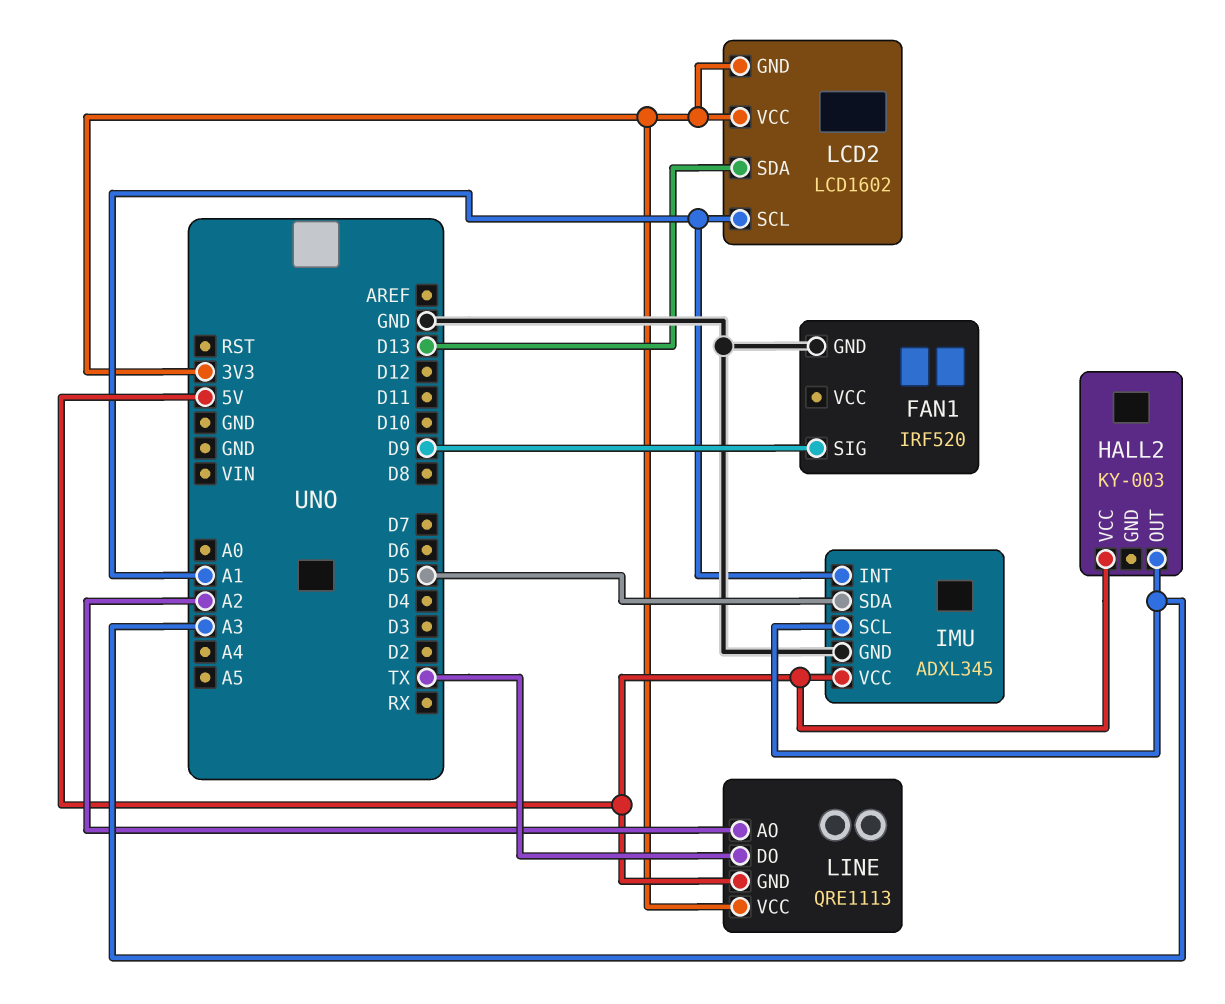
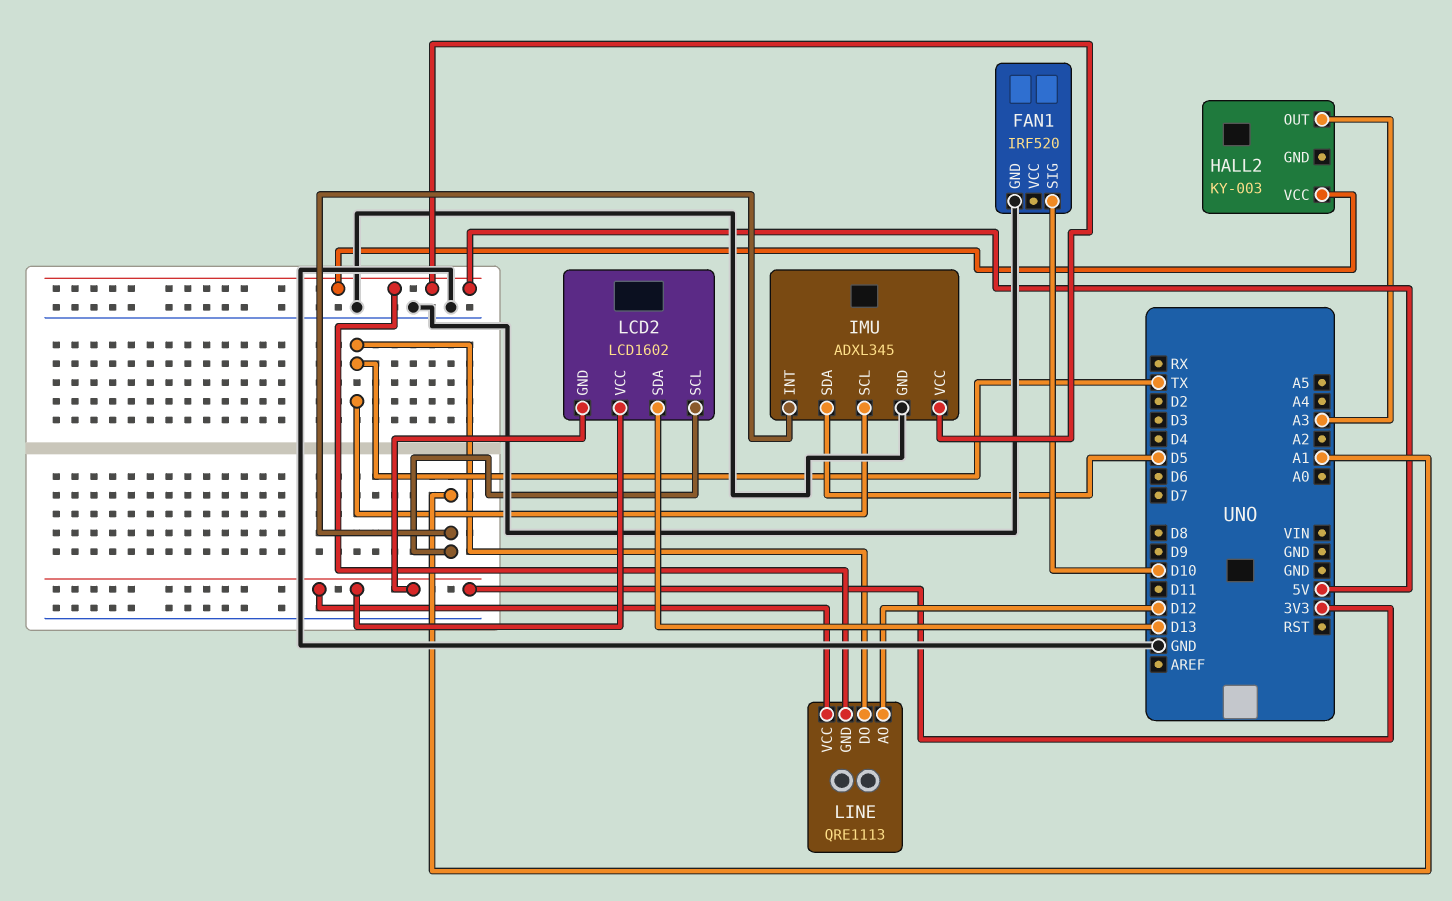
FAN1 pin SIG: D9 -> D10
IMU pin SCL: A3 -> TX
LINE pin AO: A2 -> D12

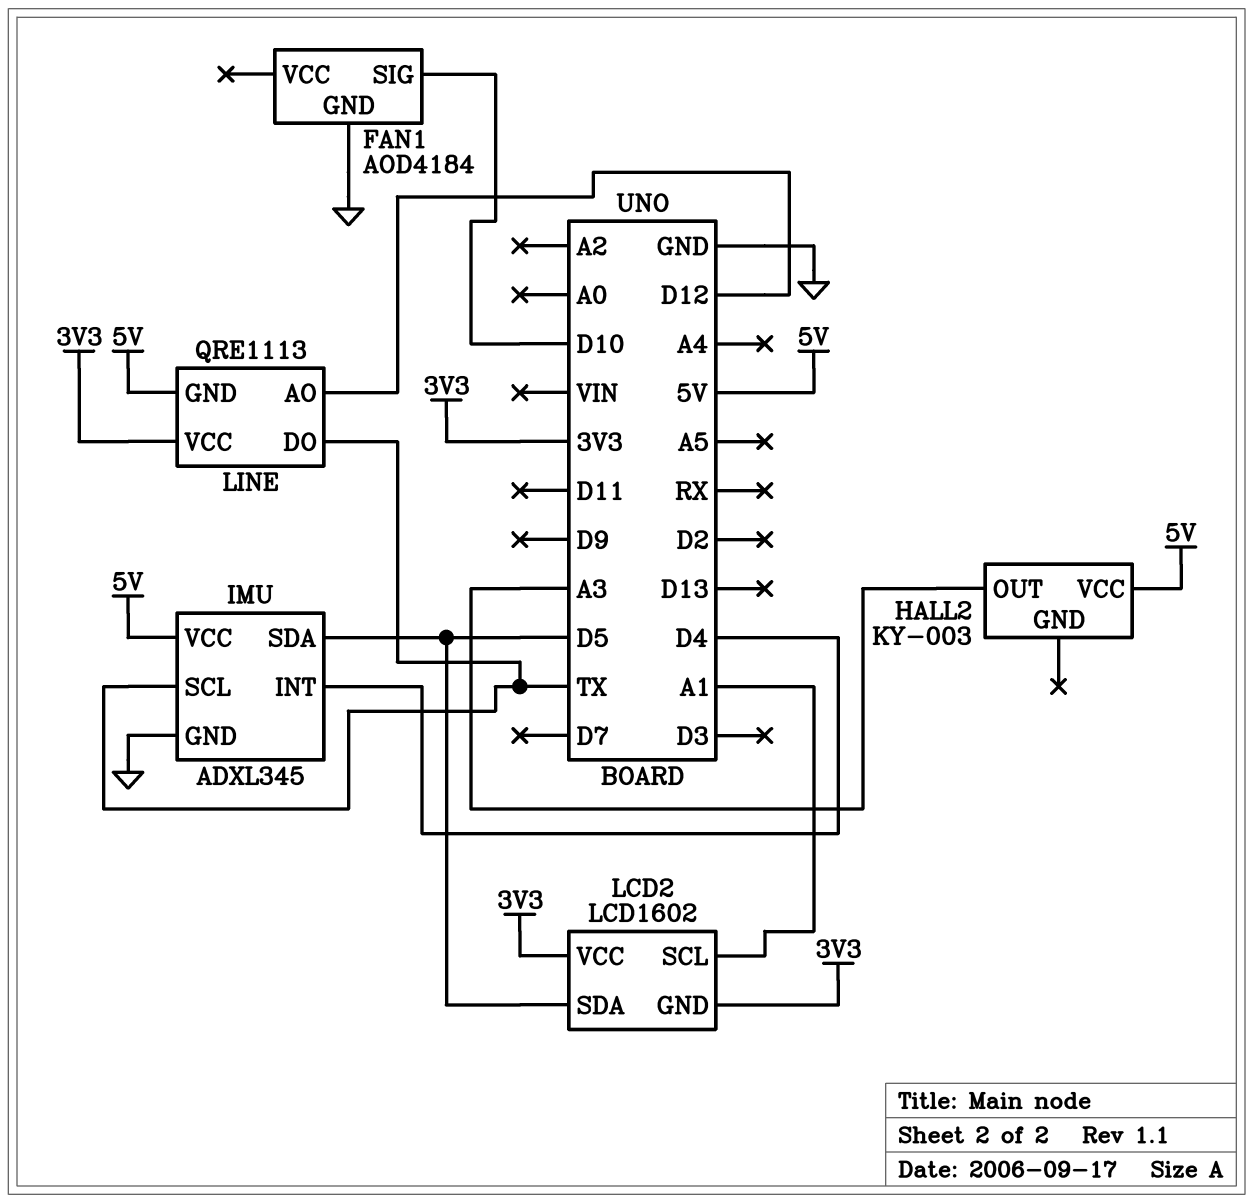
FAN1: IRF520 -> AOD4184
IMU pin INT: A1 -> D4
LCD2 pin SDA: D13 -> D5

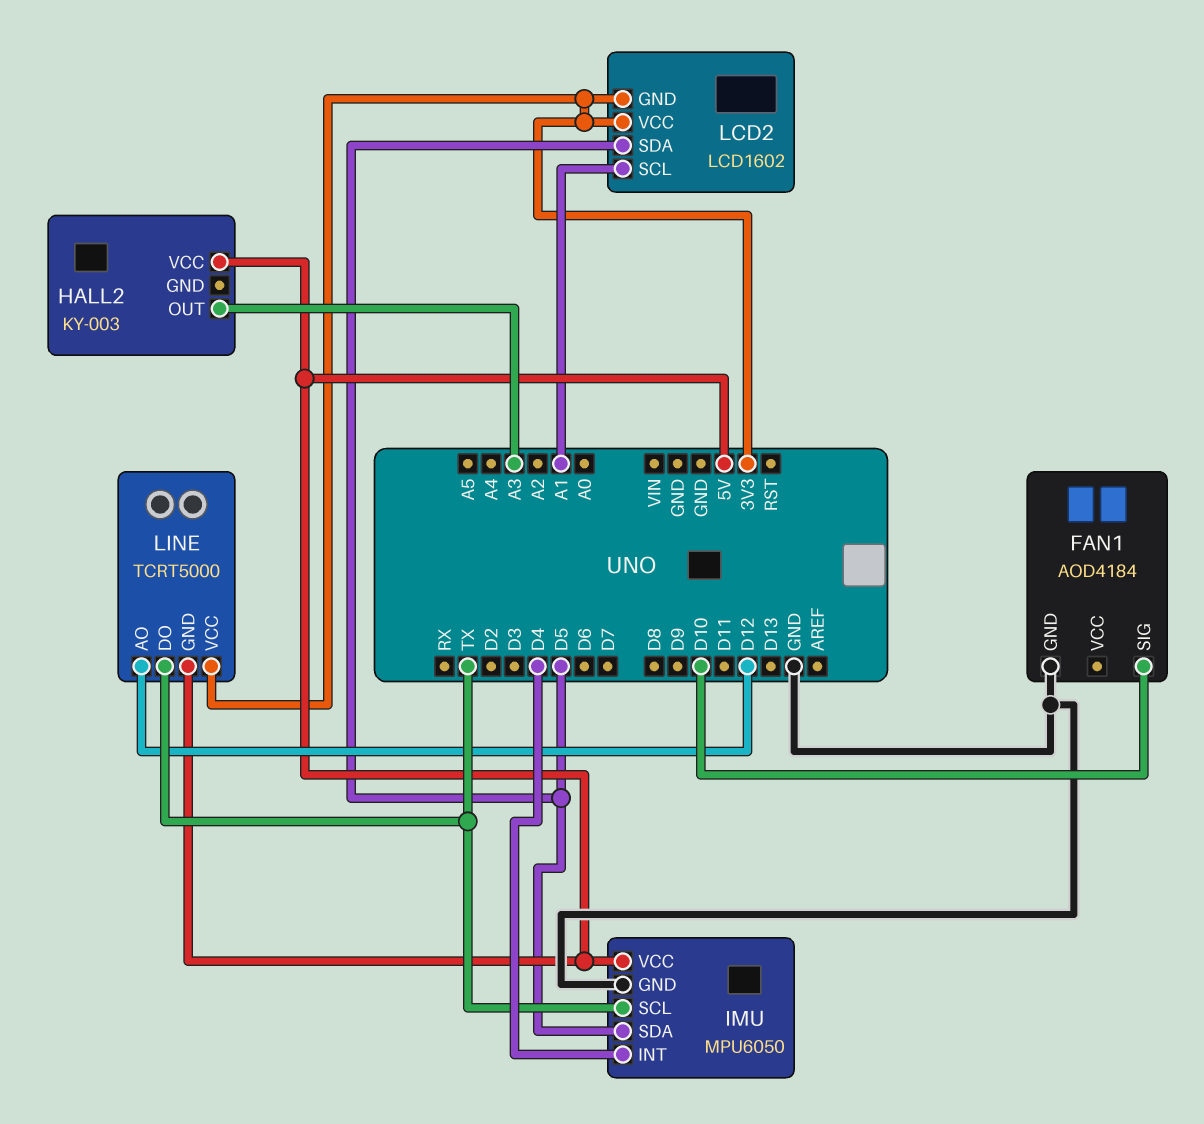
IMU: ADXL345 -> MPU6050
LINE: QRE1113 -> TCRT5000

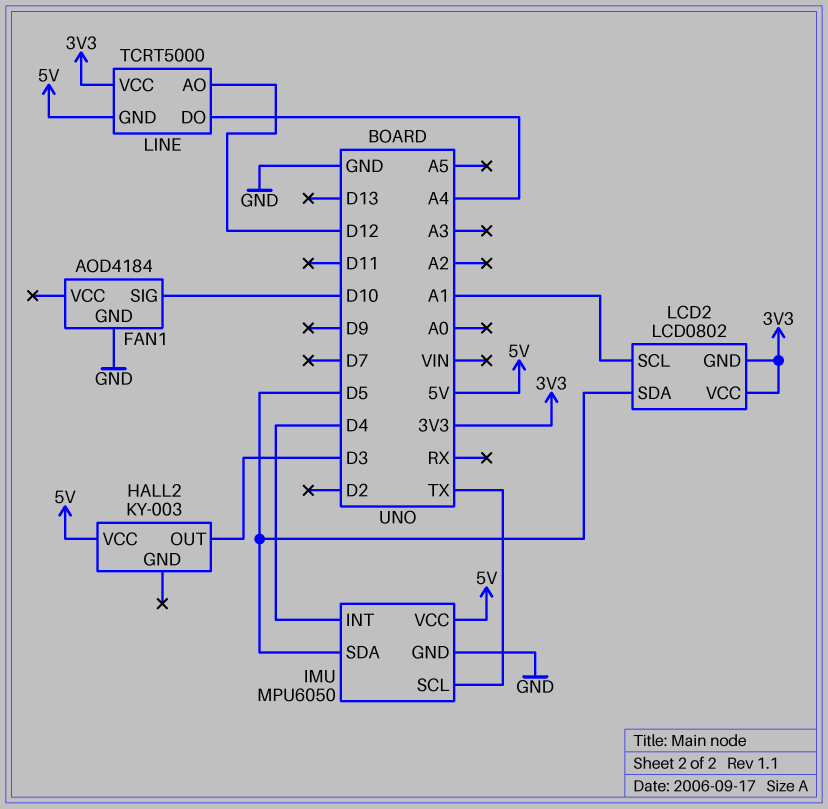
HALL2 pin OUT: A3 -> D3
LCD2: LCD1602 -> LCD0802
LINE pin DO: TX -> A4

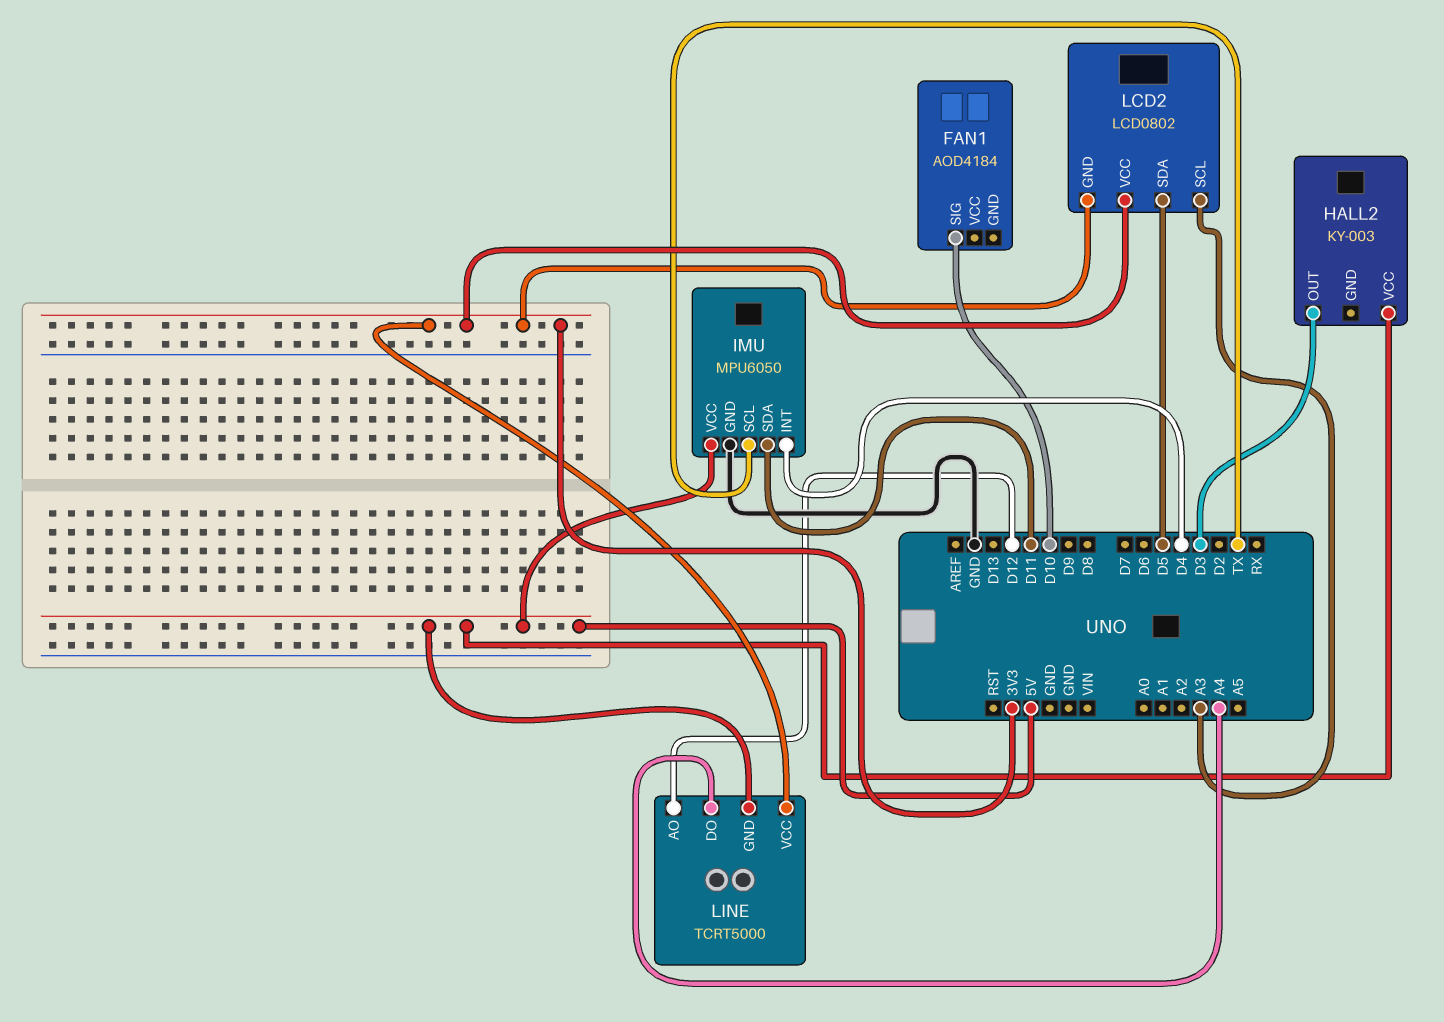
FAN1 pin GND: GND -> none
IMU pin SDA: D5 -> D11
LCD2 pin SCL: A1 -> A3

